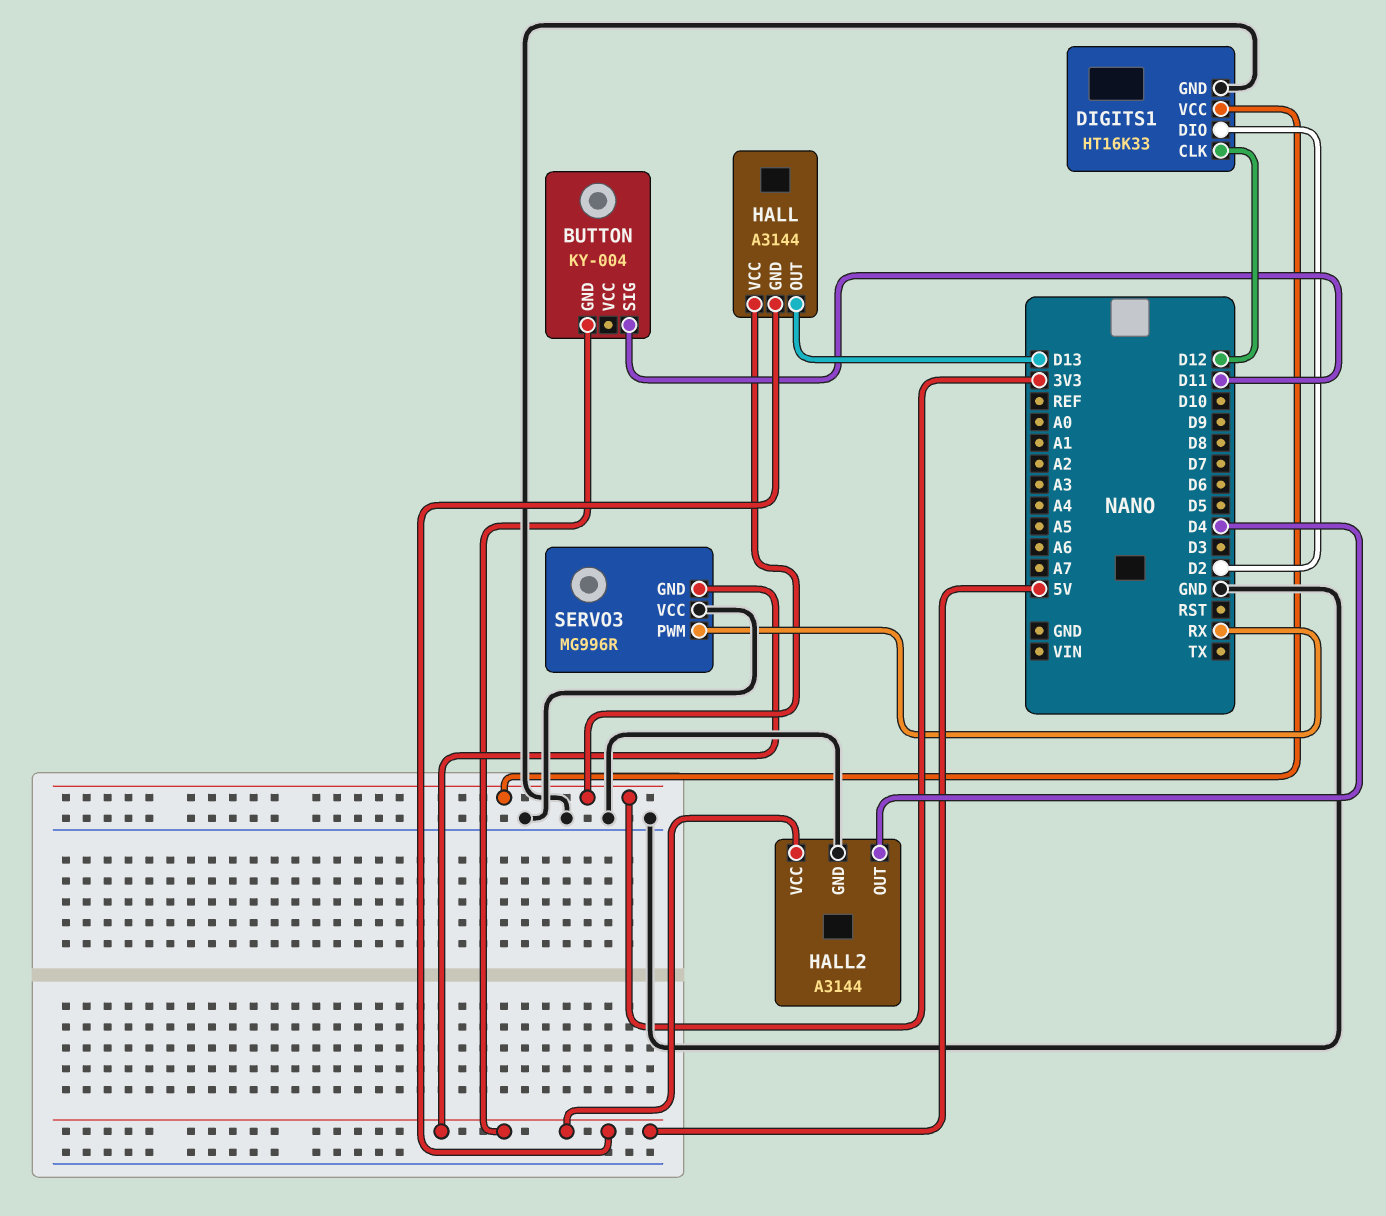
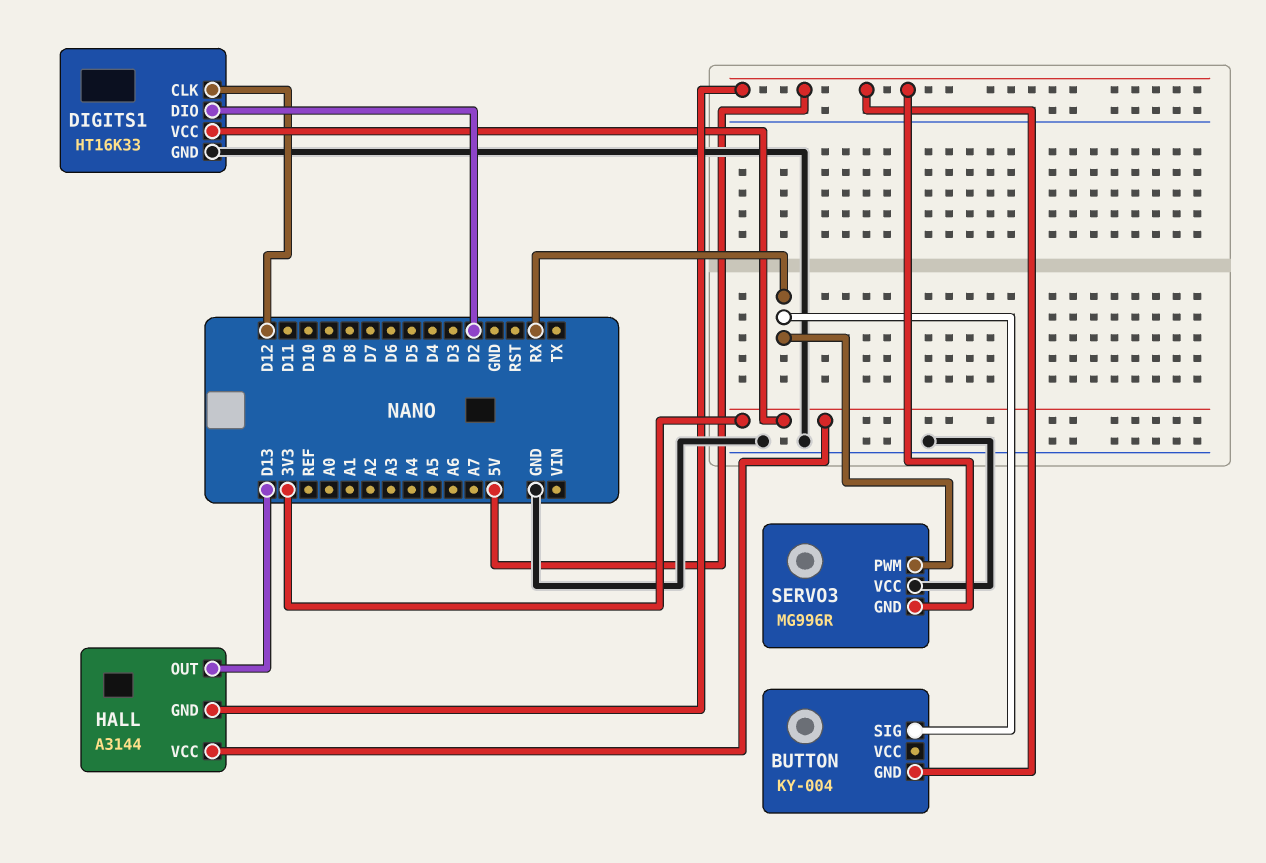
BUTTON pin SIG: D11 -> RX
HALL2: A3144 -> none
HALL2 pin GND: GND -> none
HALL2 pin OUT: D4 -> none
HALL2 pin VCC: 5V -> none

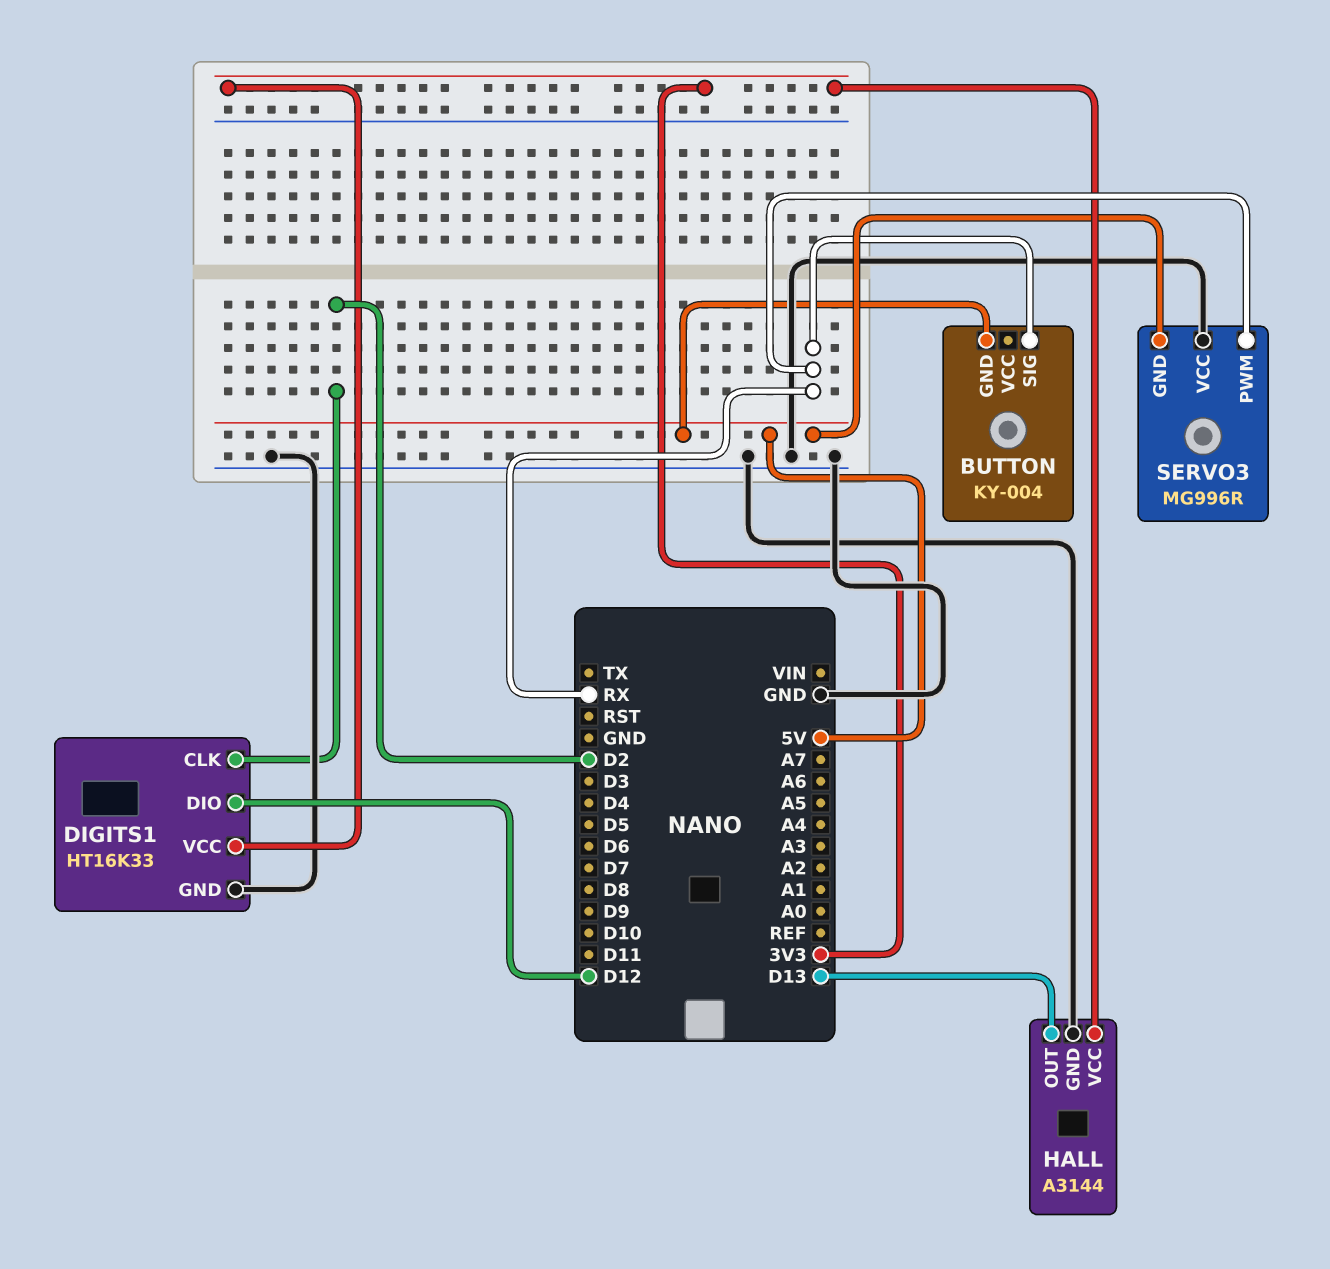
DIGITS1 pin CLK: D12 -> D2
DIGITS1 pin DIO: D2 -> D12
HALL pin GND: 5V -> GND

